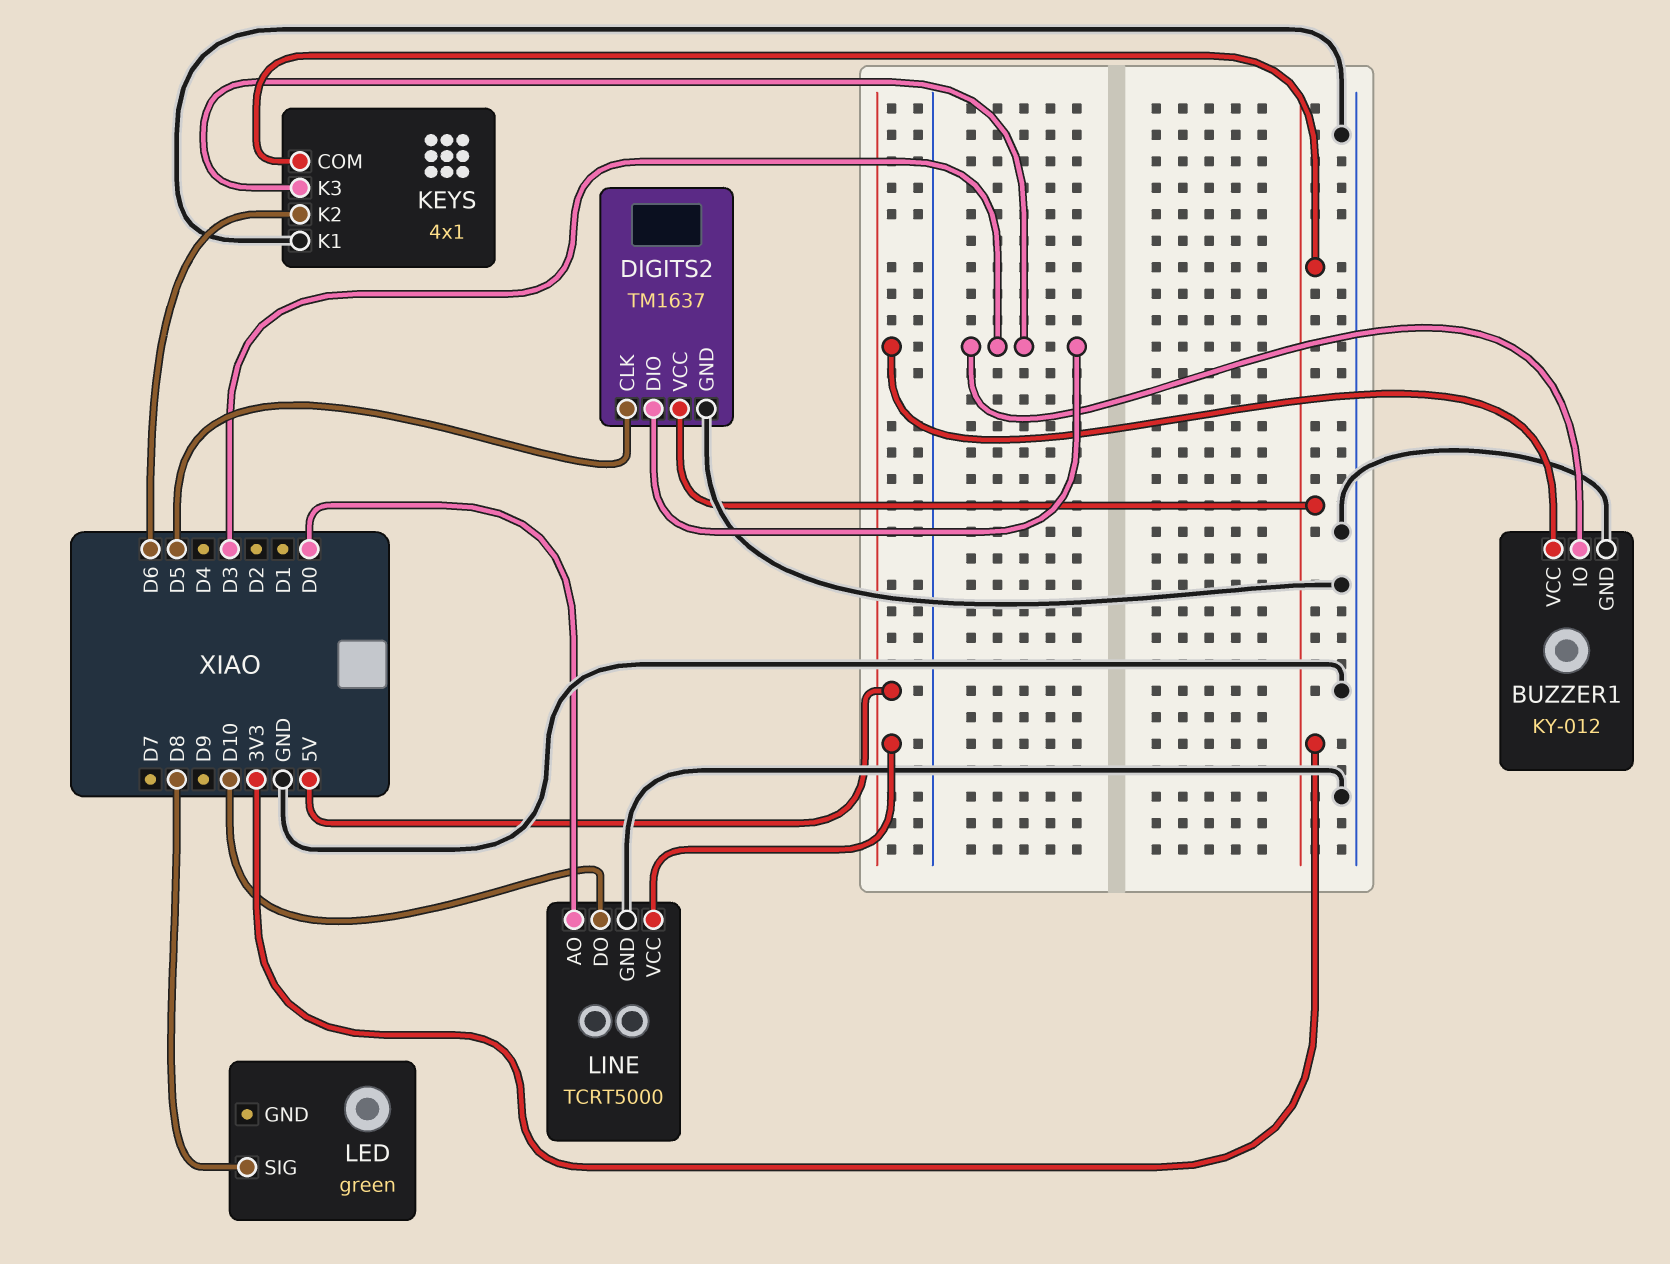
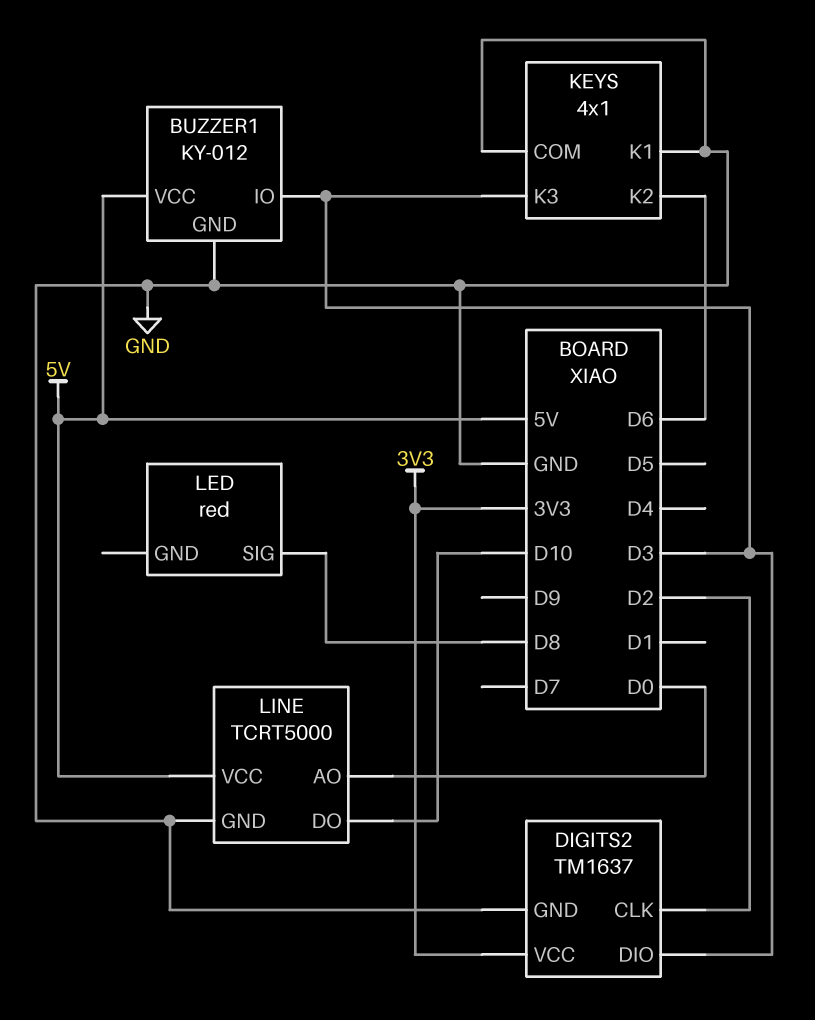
DIGITS2 pin CLK: D5 -> D2
KEYS pin COM: 3V3 -> GND
LED: green -> red

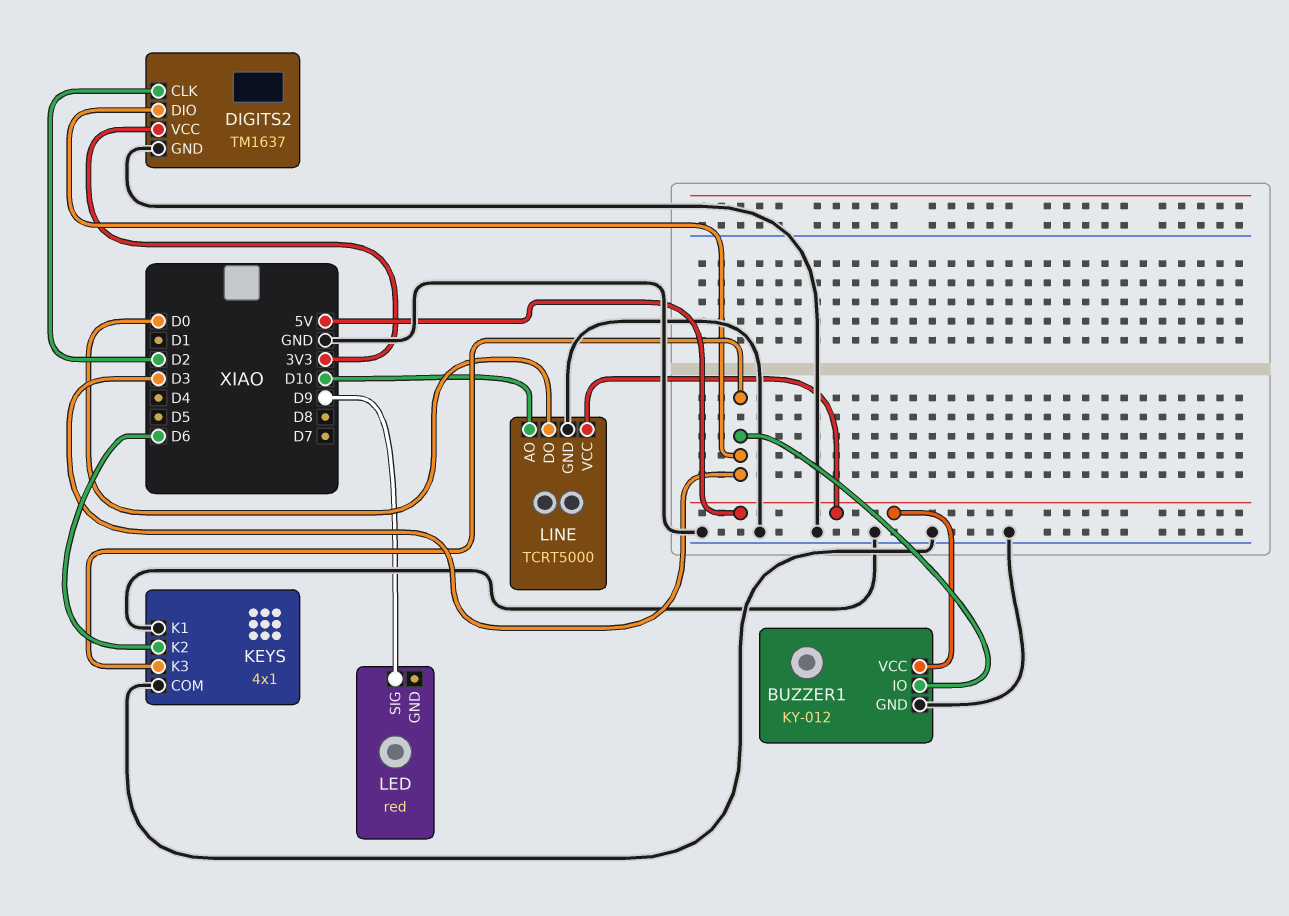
LED pin SIG: D8 -> D9
LINE pin AO: D0 -> D10
LINE pin DO: D10 -> D0

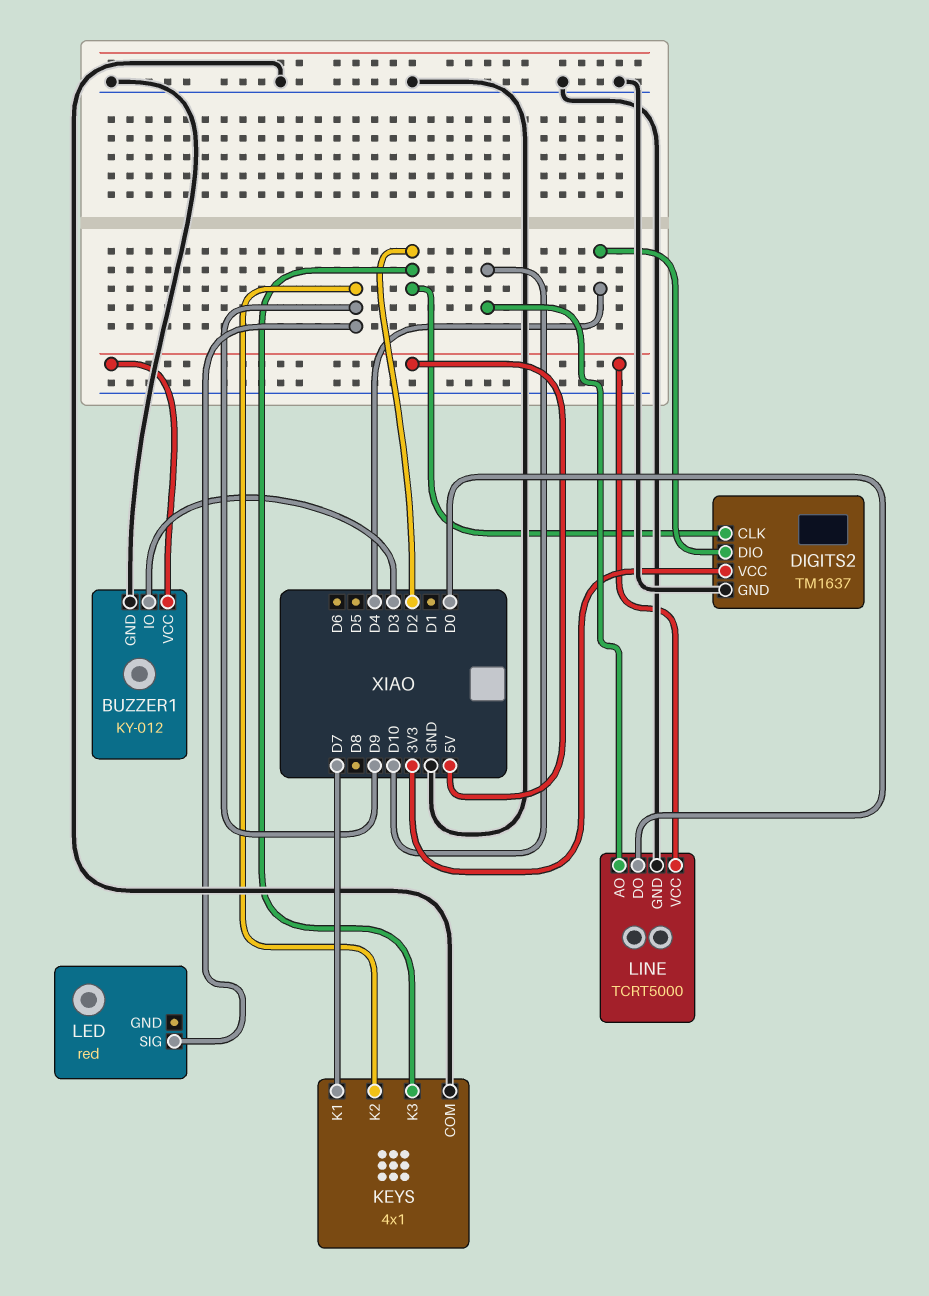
DIGITS2 pin DIO: D3 -> D4
KEYS pin K1: GND -> D7
KEYS pin K2: D6 -> D9
KEYS pin K3: D3 -> D2

